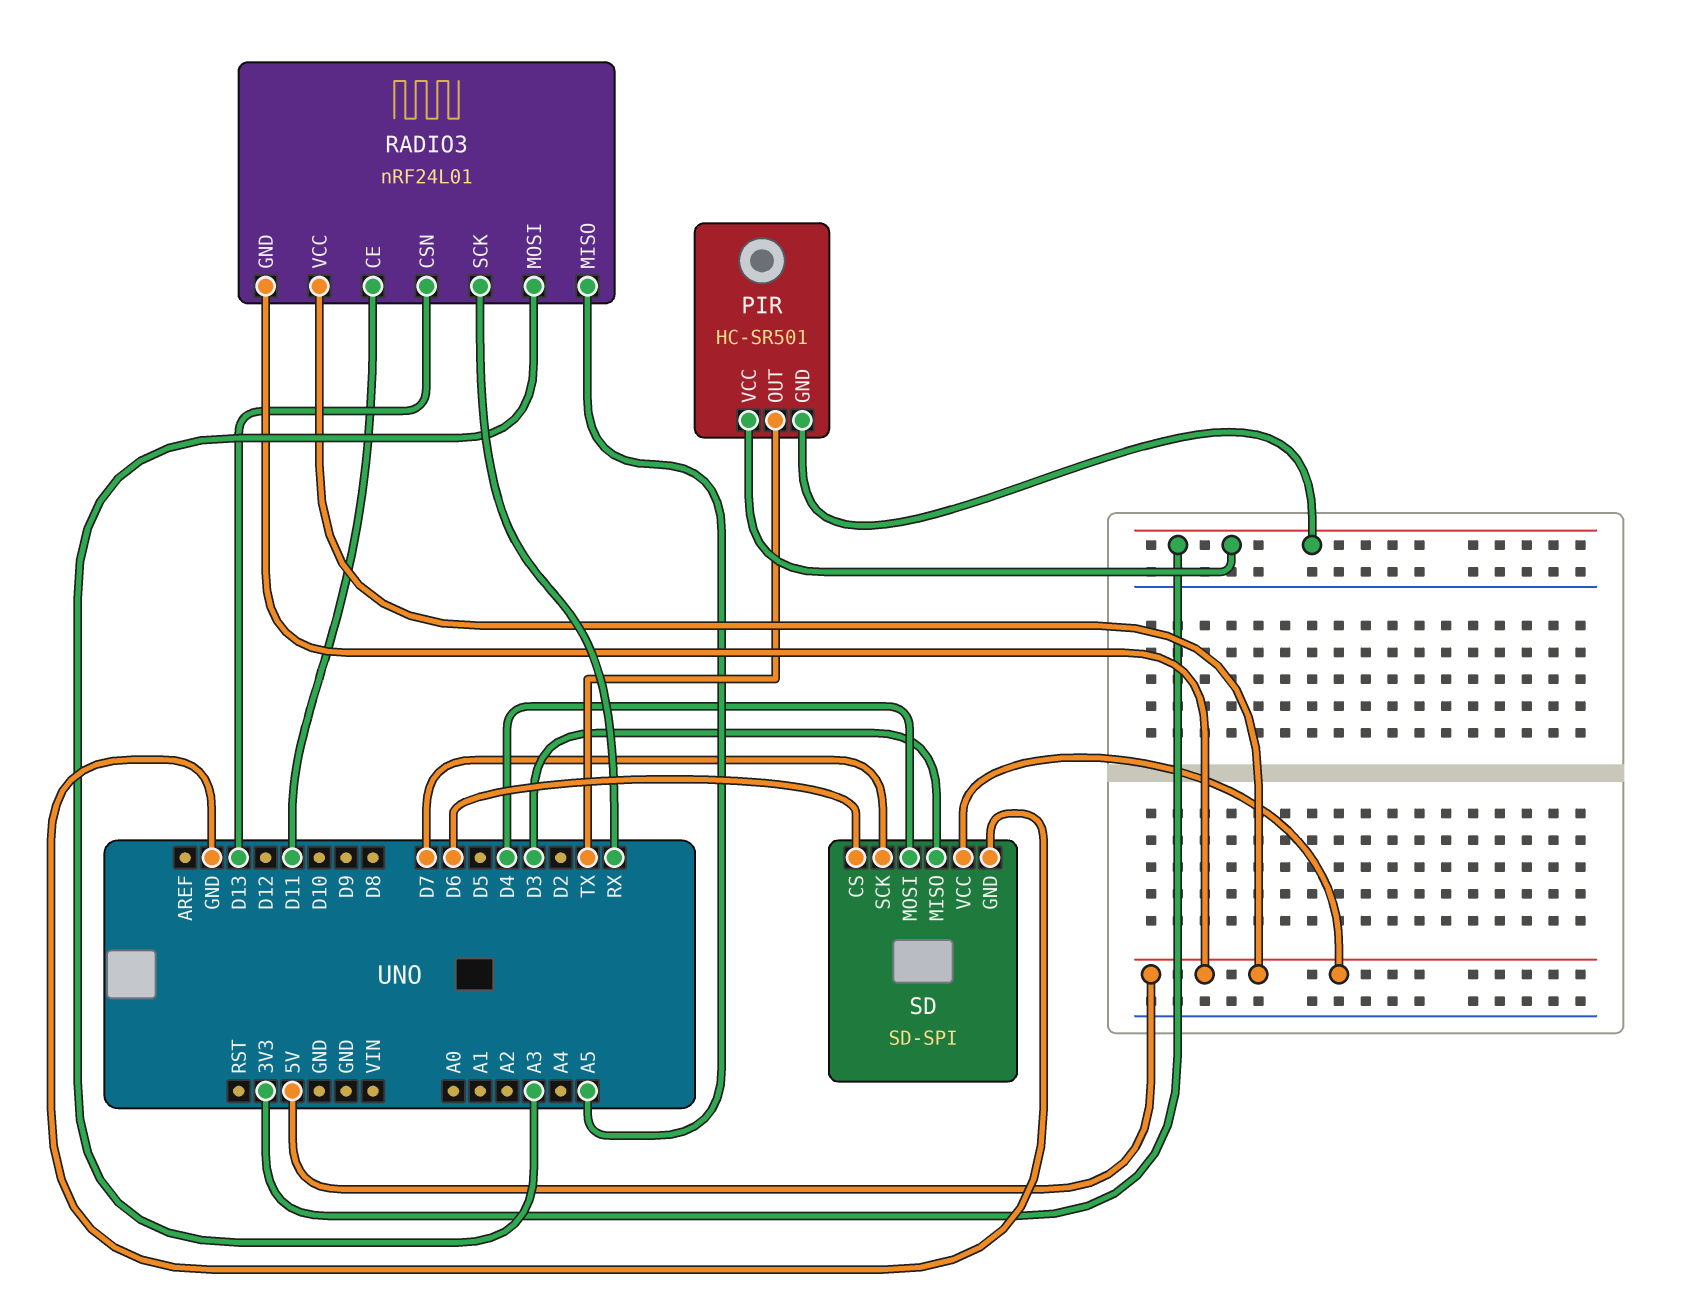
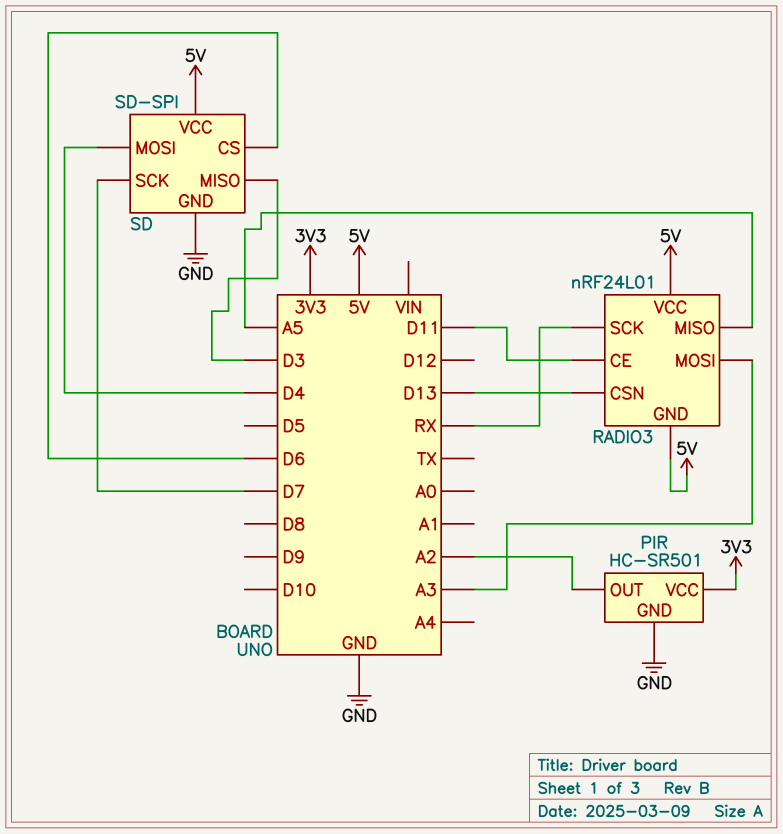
PIR pin GND: 3V3 -> GND
PIR pin OUT: TX -> A2

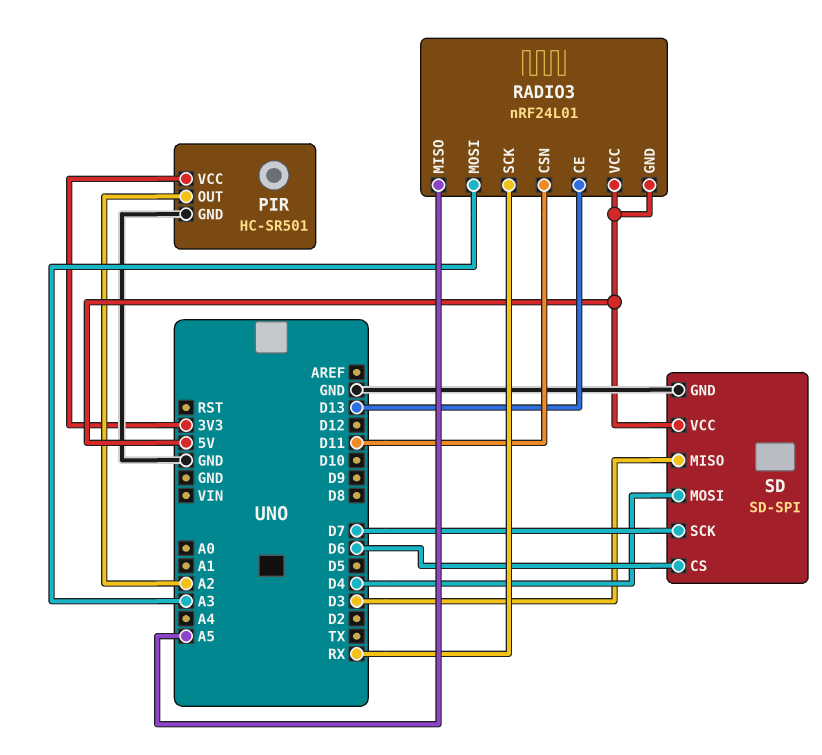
RADIO3 pin CE: D11 -> D13
RADIO3 pin CSN: D13 -> D11

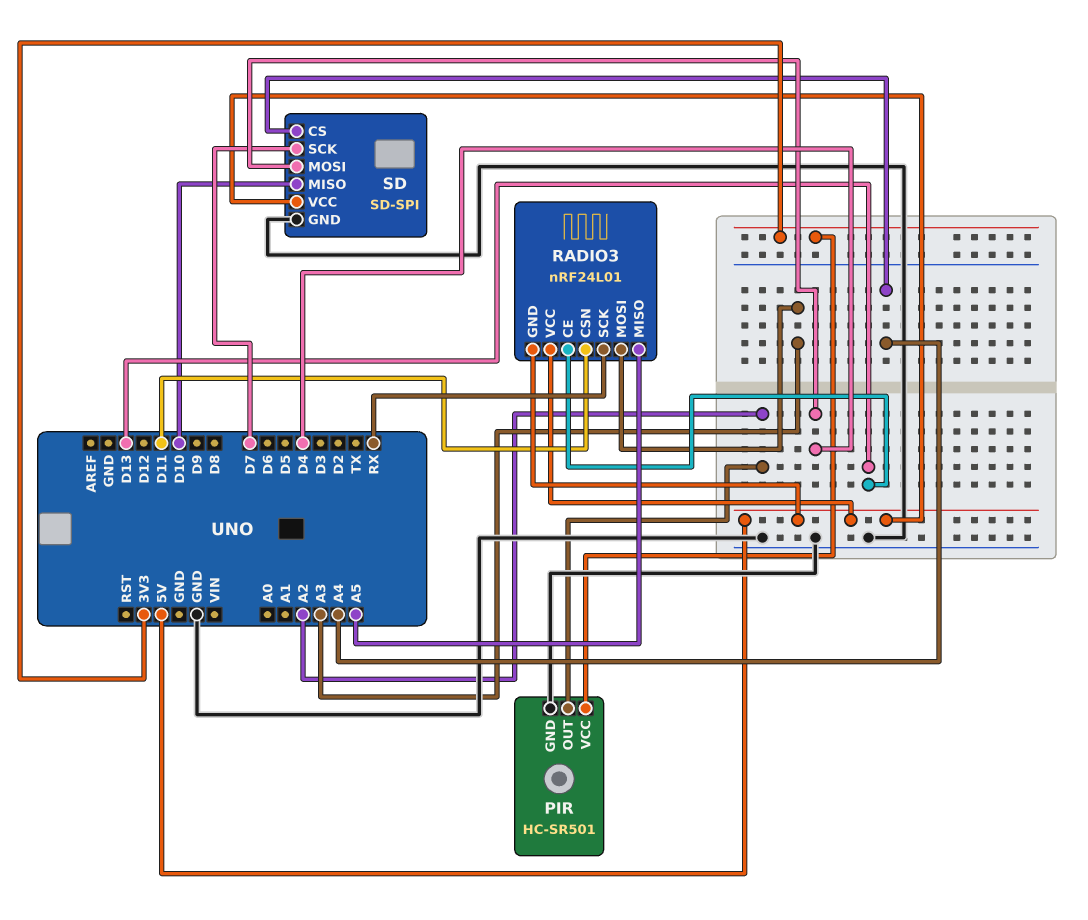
SD pin CS: D6 -> A4
SD pin MISO: D3 -> D10

